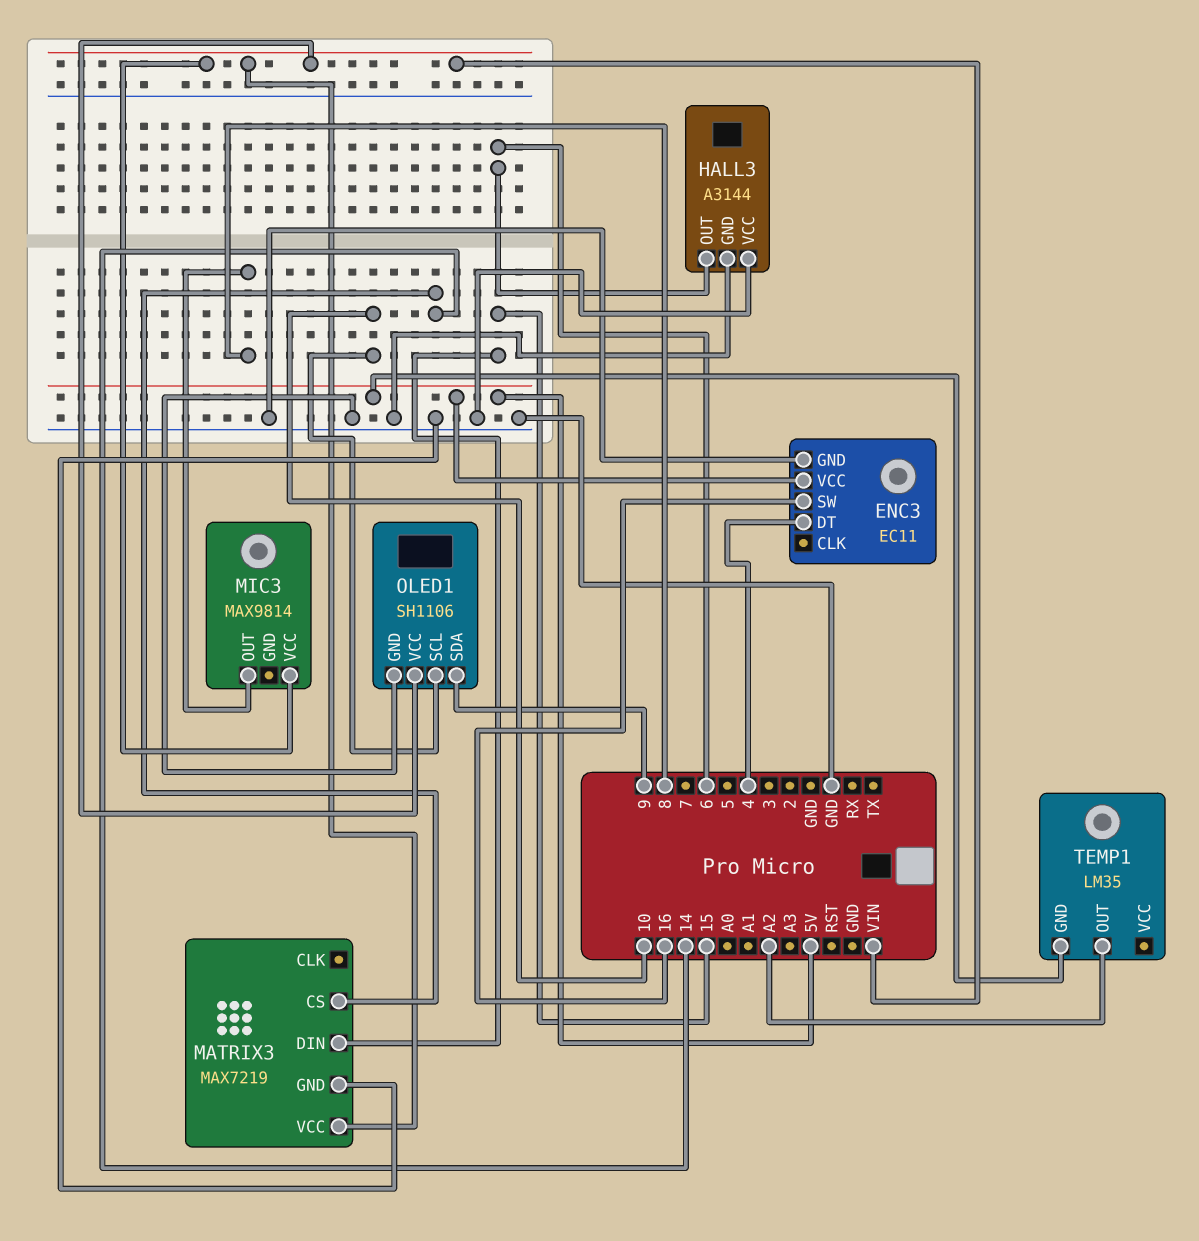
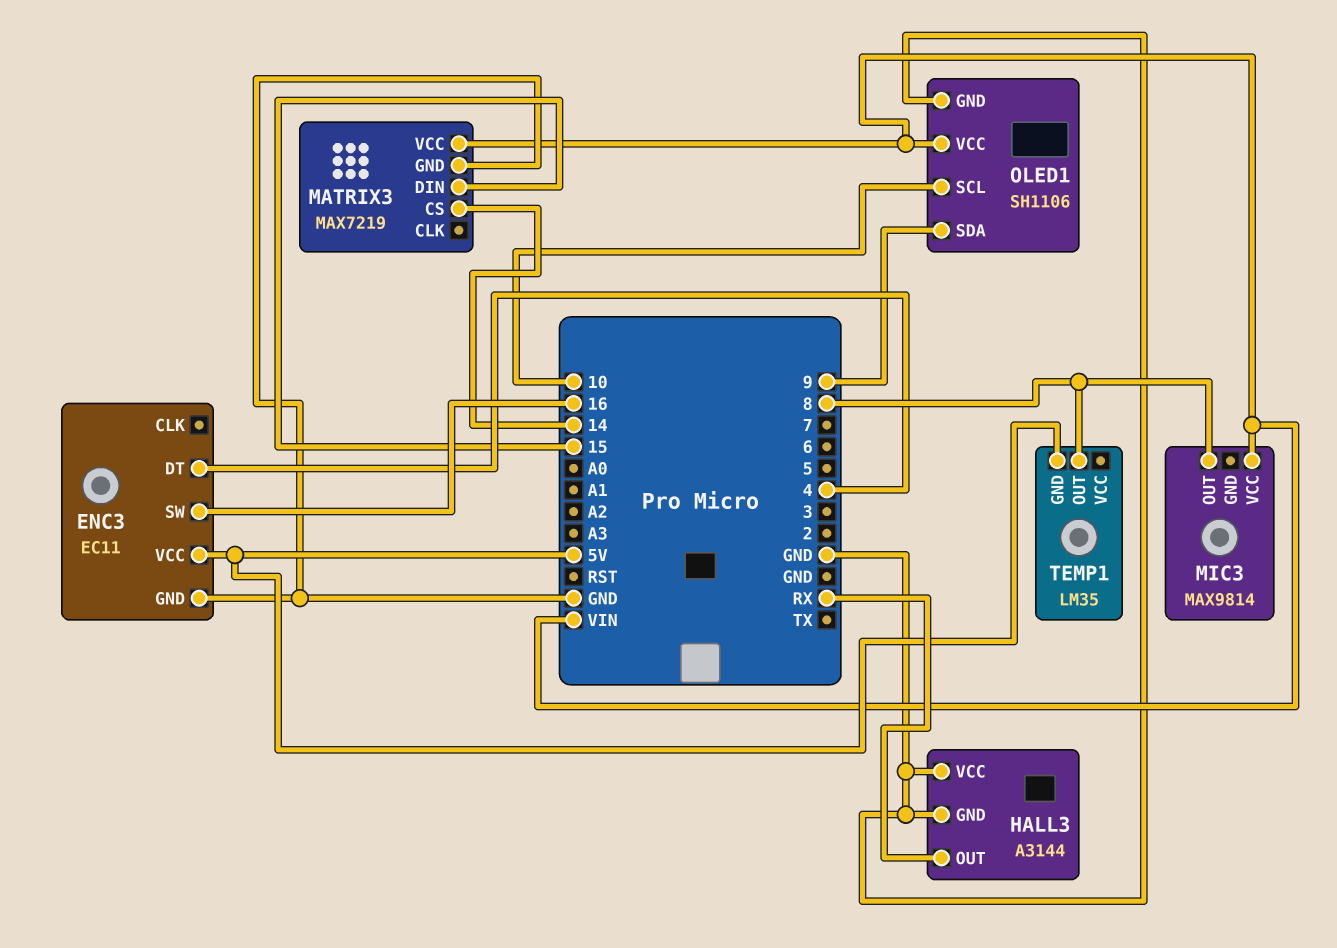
HALL3 pin OUT: 6 -> RX
TEMP1 pin OUT: A2 -> 8

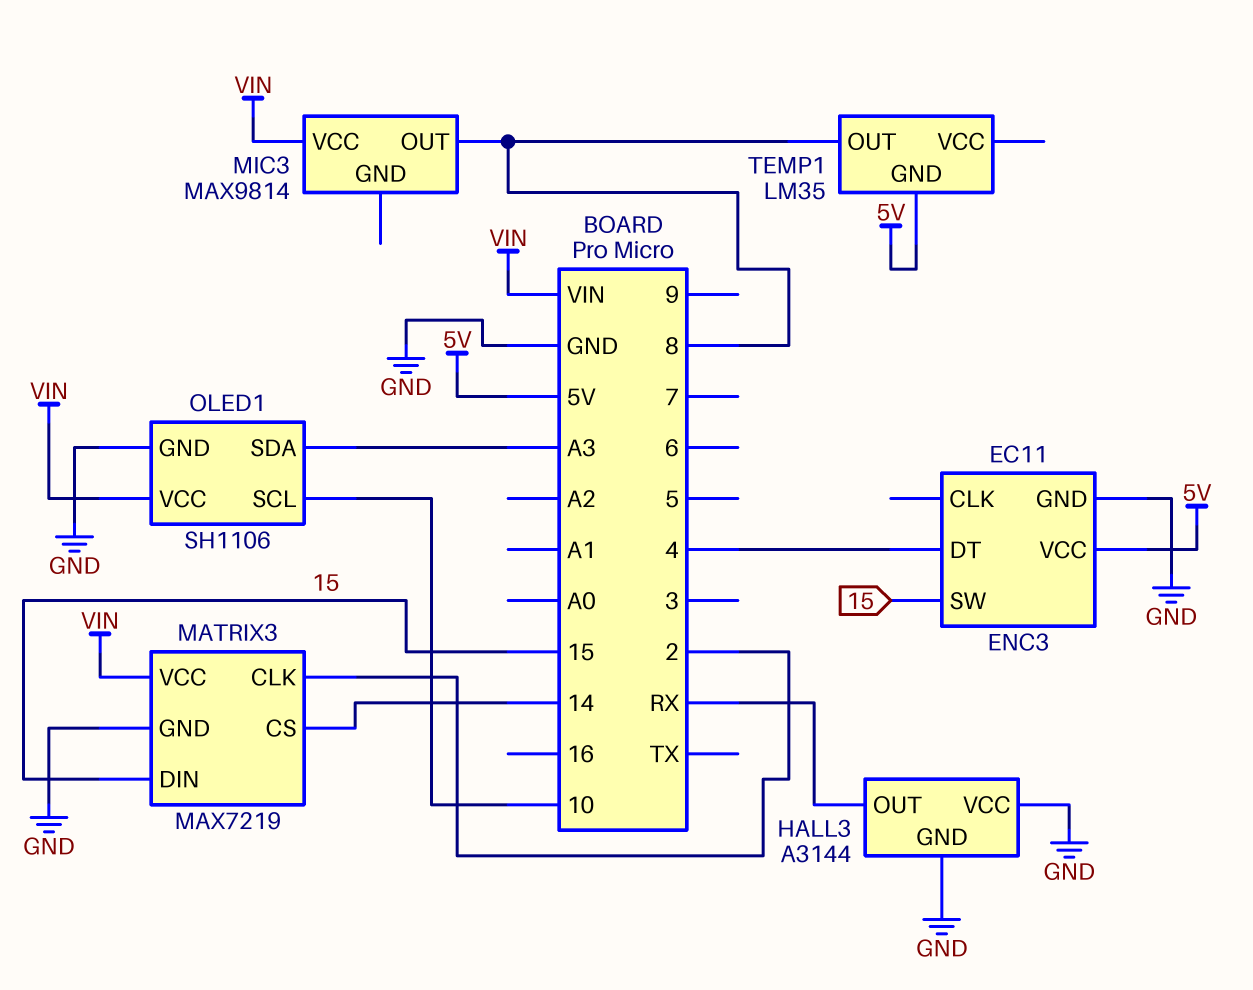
ENC3 pin SW: 16 -> 15
MATRIX3 pin CLK: none -> 2
OLED1 pin SDA: 9 -> A3

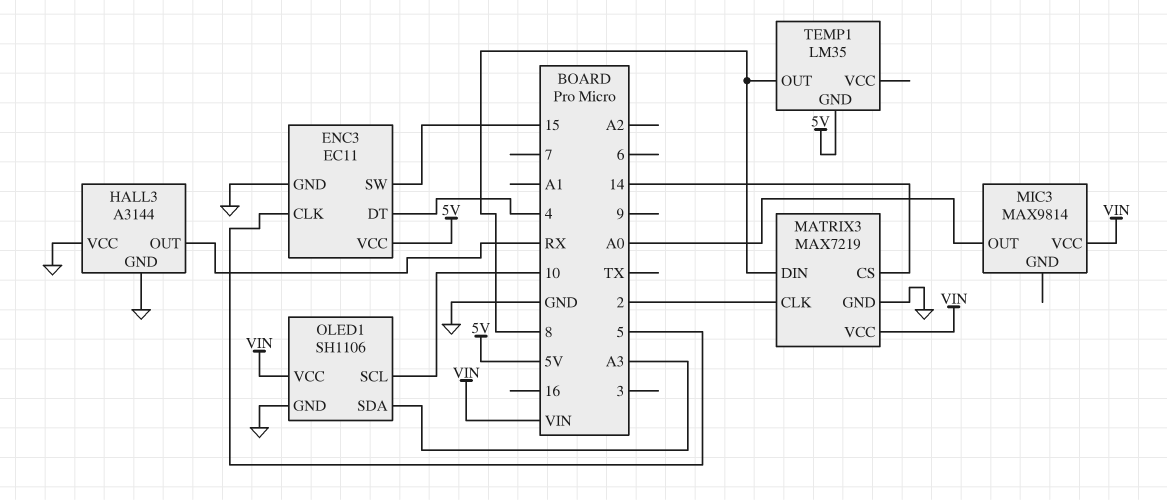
ENC3 pin CLK: none -> 5
MATRIX3 pin DIN: 15 -> 8
MIC3 pin OUT: 8 -> A0

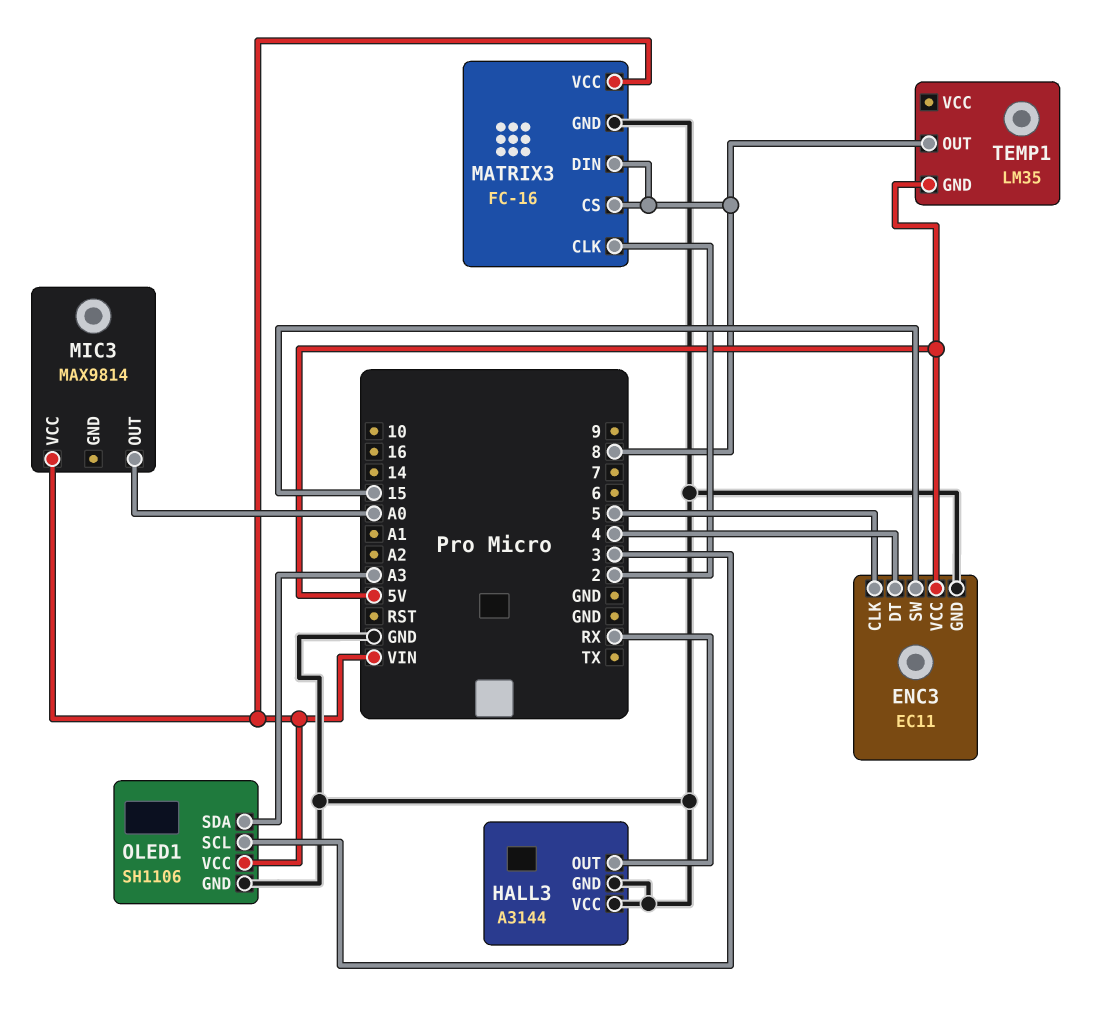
MATRIX3: MAX7219 -> FC-16
MATRIX3 pin CS: 14 -> 8
OLED1 pin SCL: 10 -> 3

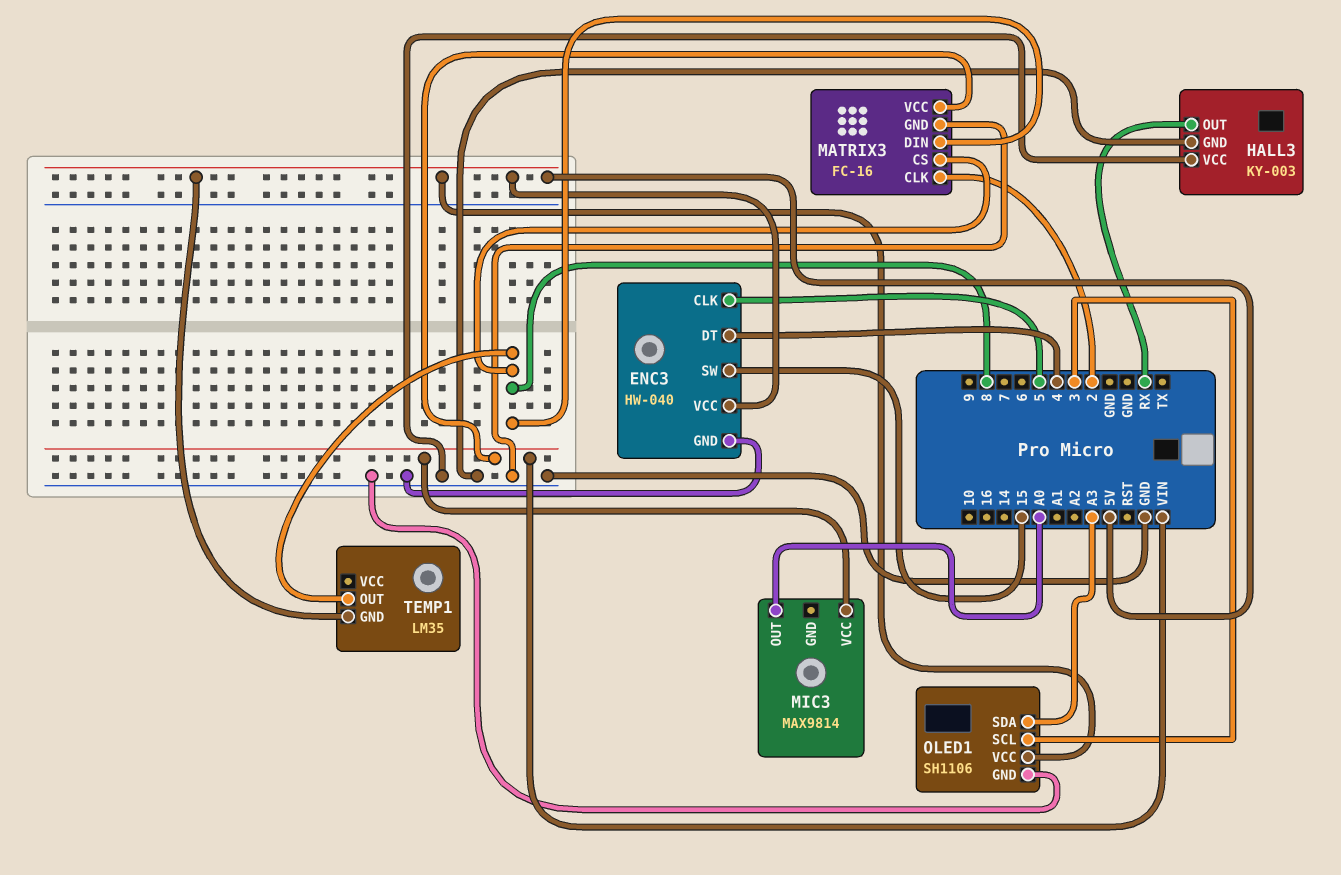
ENC3: EC11 -> HW-040
HALL3: A3144 -> KY-003
OLED1 pin VCC: VIN -> 5V

